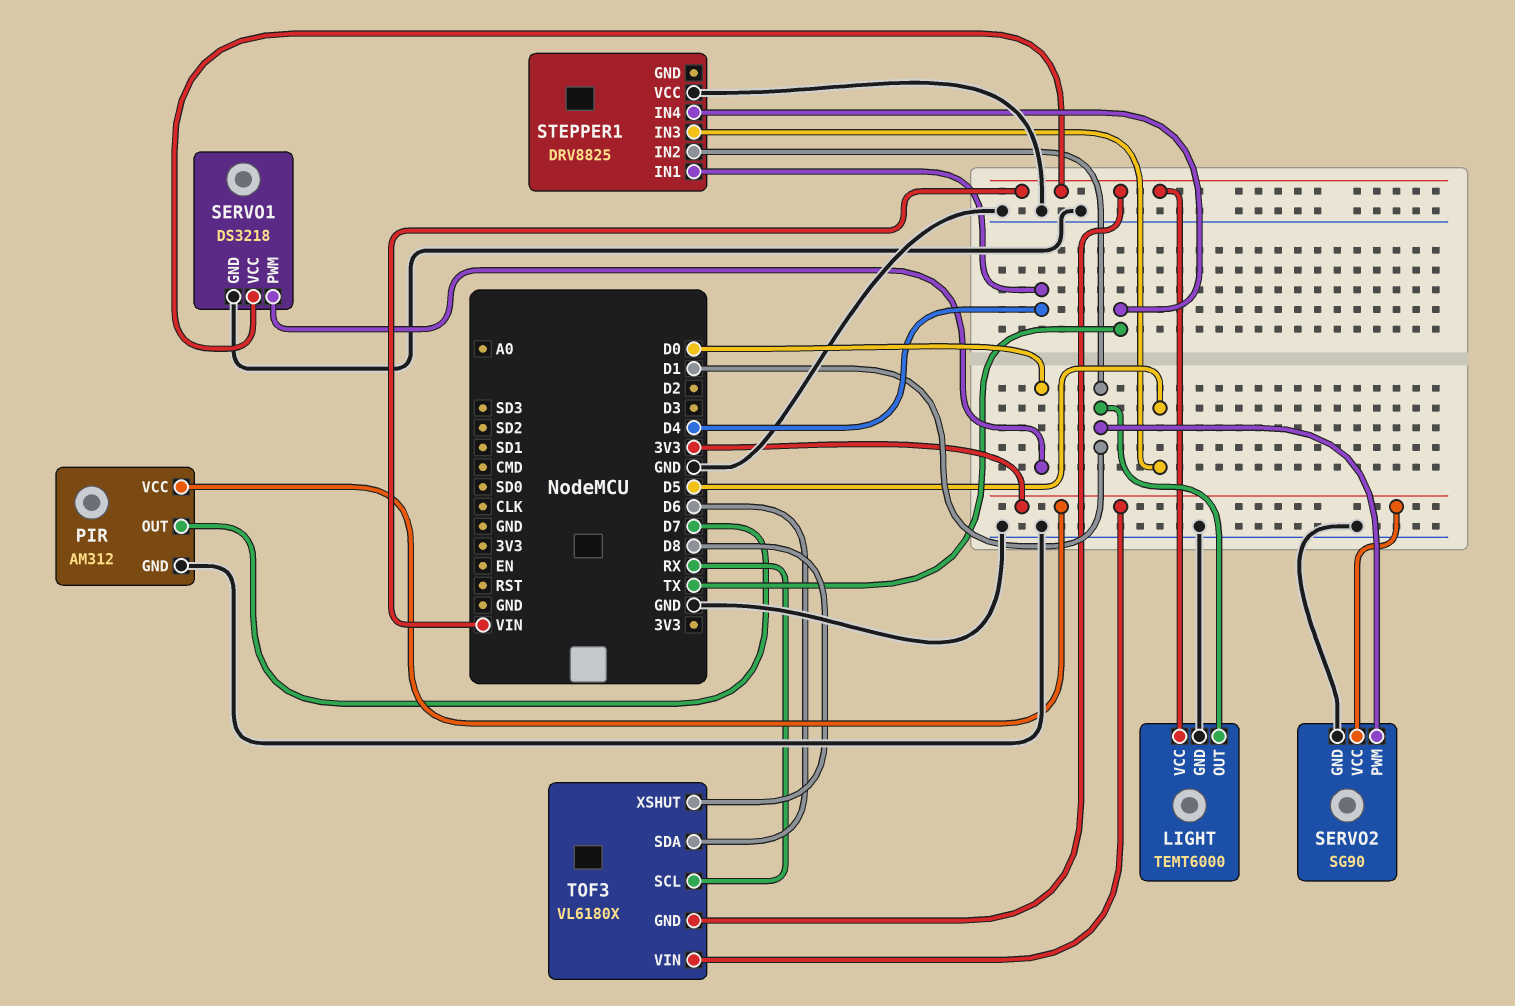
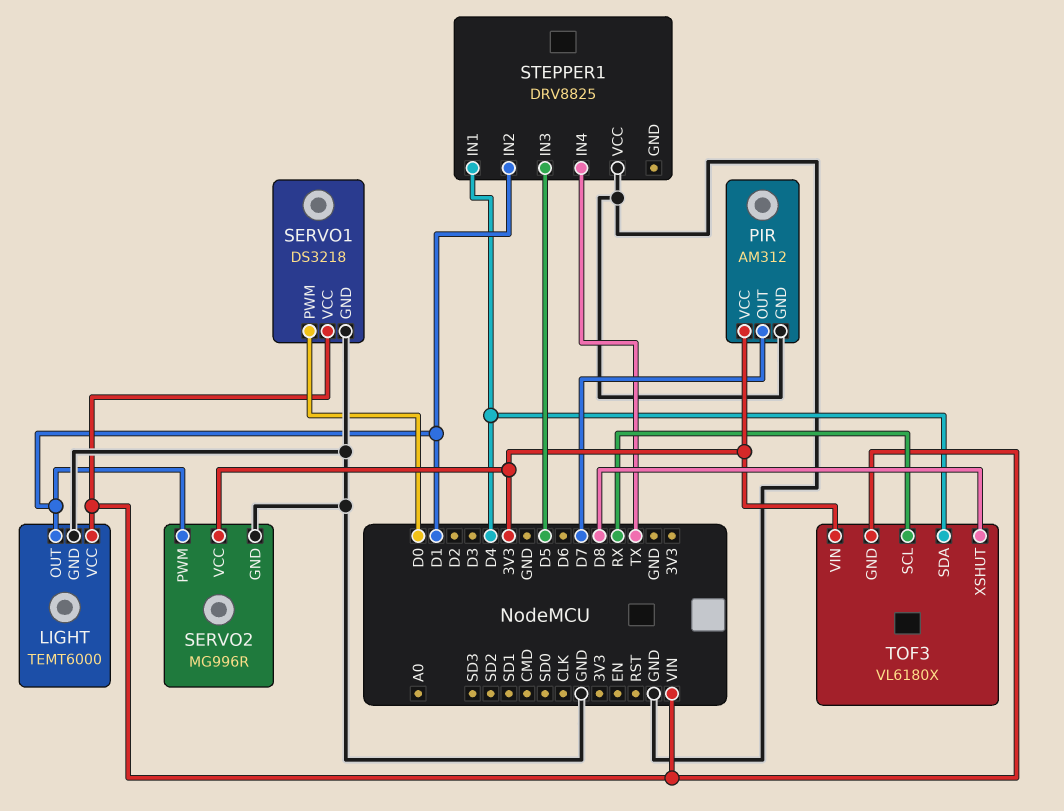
SERVO2: SG90 -> MG996R
TOF3 pin SDA: D6 -> D4

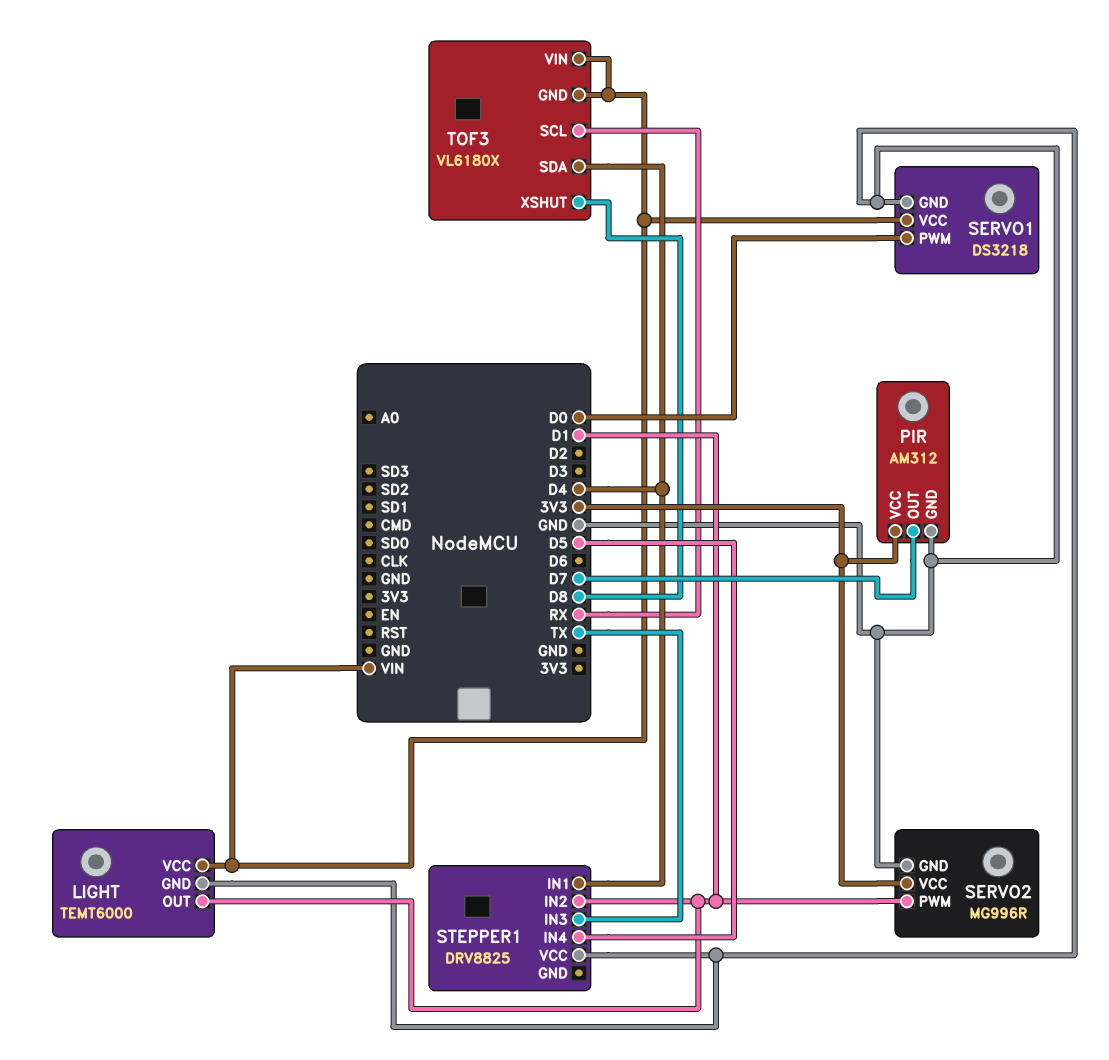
STEPPER1 pin IN3: D5 -> TX
STEPPER1 pin IN4: TX -> D5
TOF3 pin VIN: 3V3 -> VIN

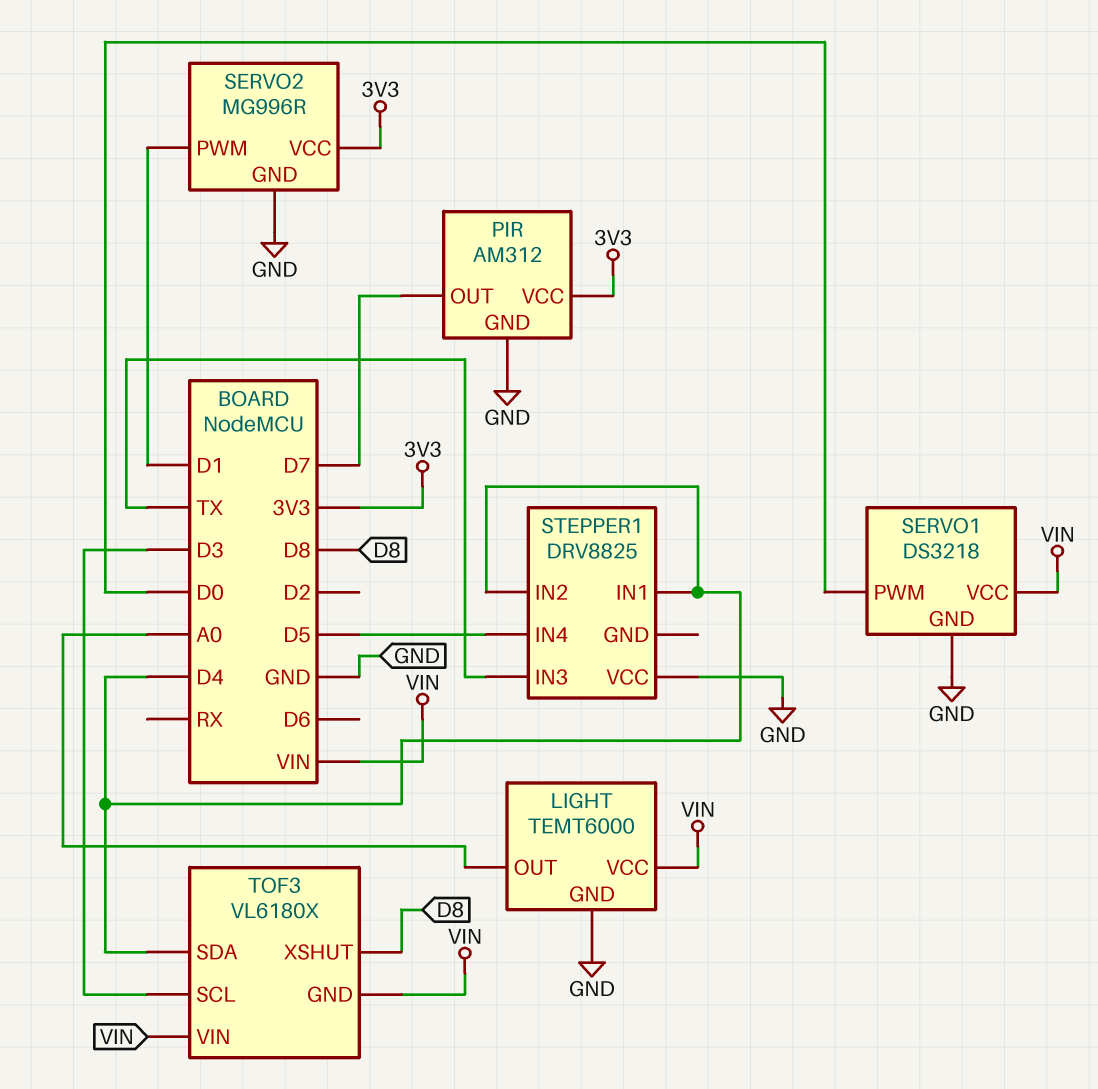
LIGHT pin OUT: D1 -> A0
STEPPER1 pin IN2: D1 -> D4
TOF3 pin SCL: RX -> D3

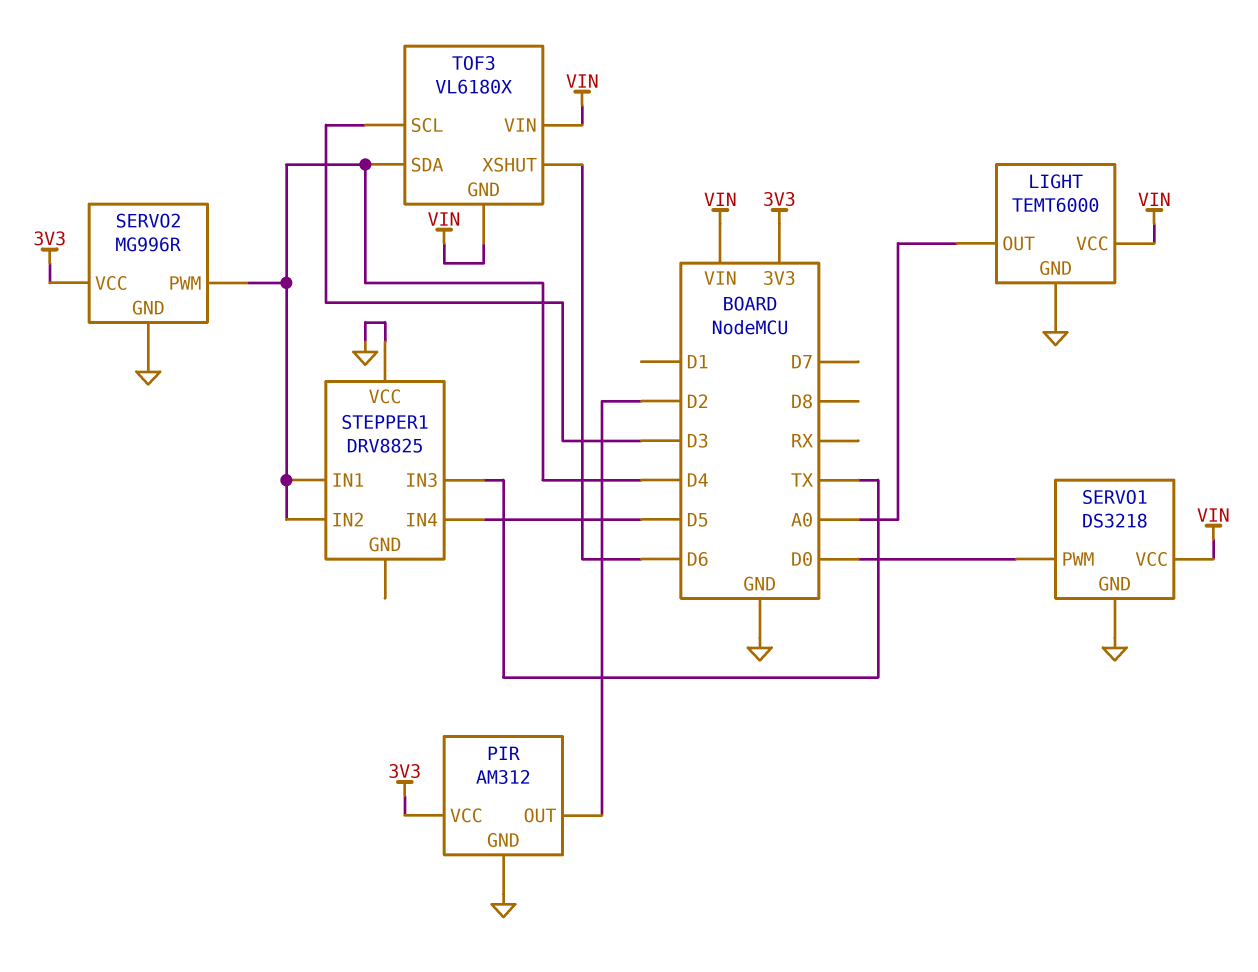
PIR pin OUT: D7 -> D2
SERVO2 pin PWM: D1 -> D4
TOF3 pin XSHUT: D8 -> D6

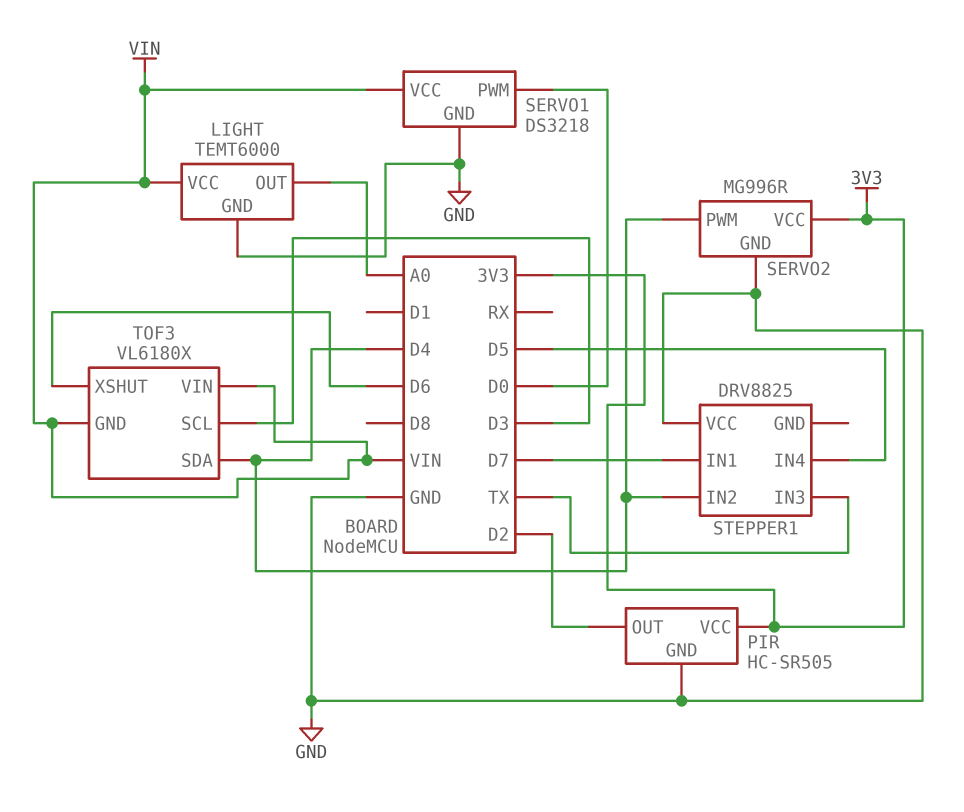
PIR: AM312 -> HC-SR505
STEPPER1 pin IN1: D4 -> D7

